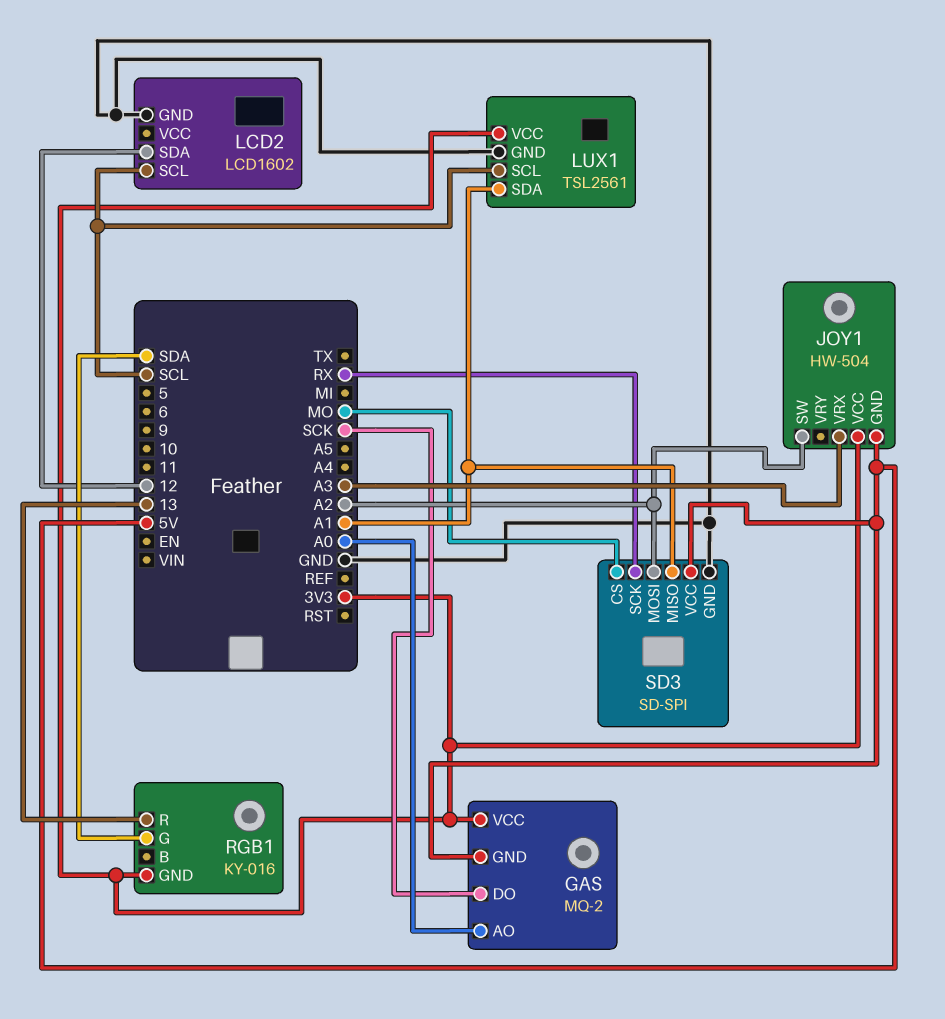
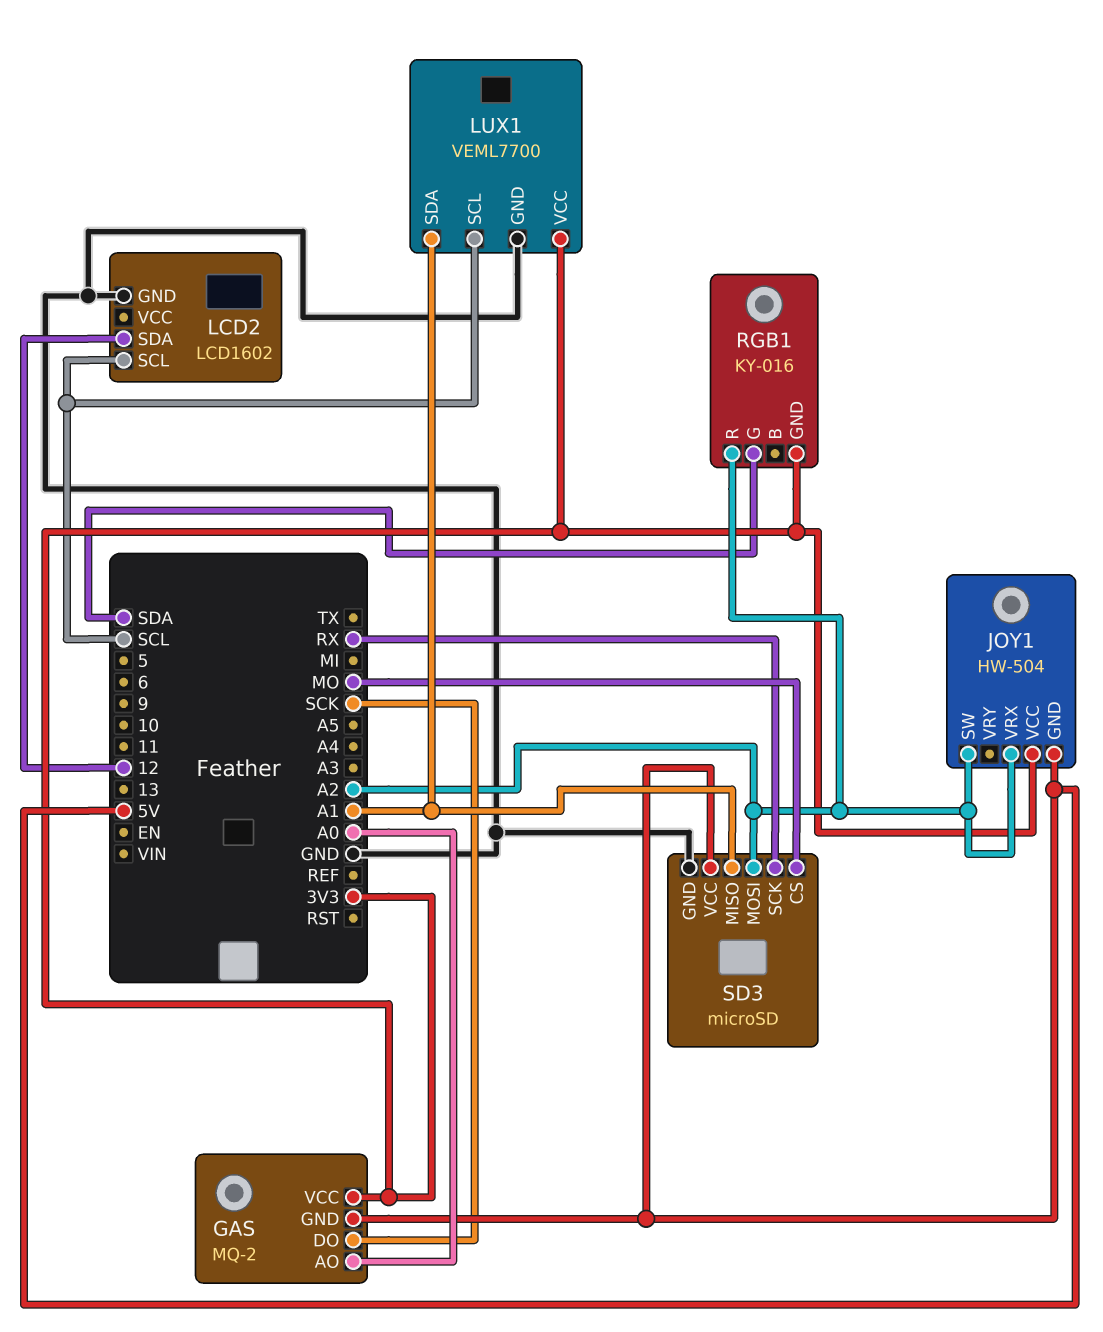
JOY1 pin VRX: A3 -> A2
LUX1: TSL2561 -> VEML7700
RGB1 pin R: 13 -> A2
SD3: SD-SPI -> microSD

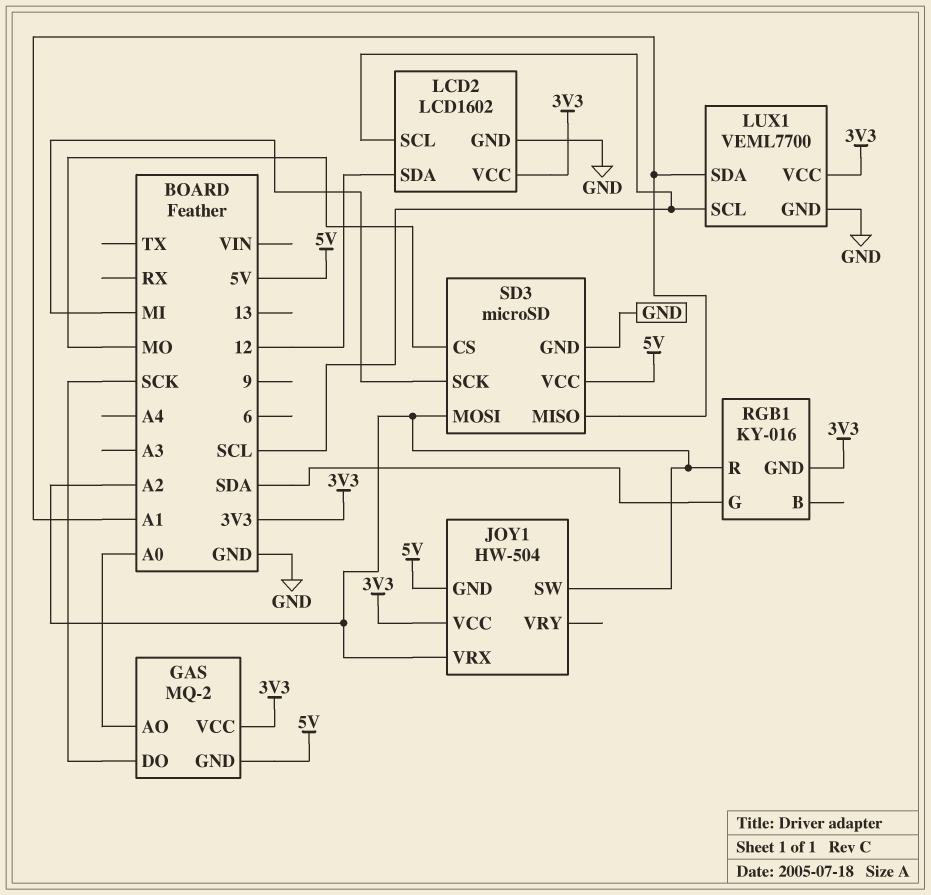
LCD2 pin VCC: none -> 3V3
SD3 pin SCK: RX -> MI

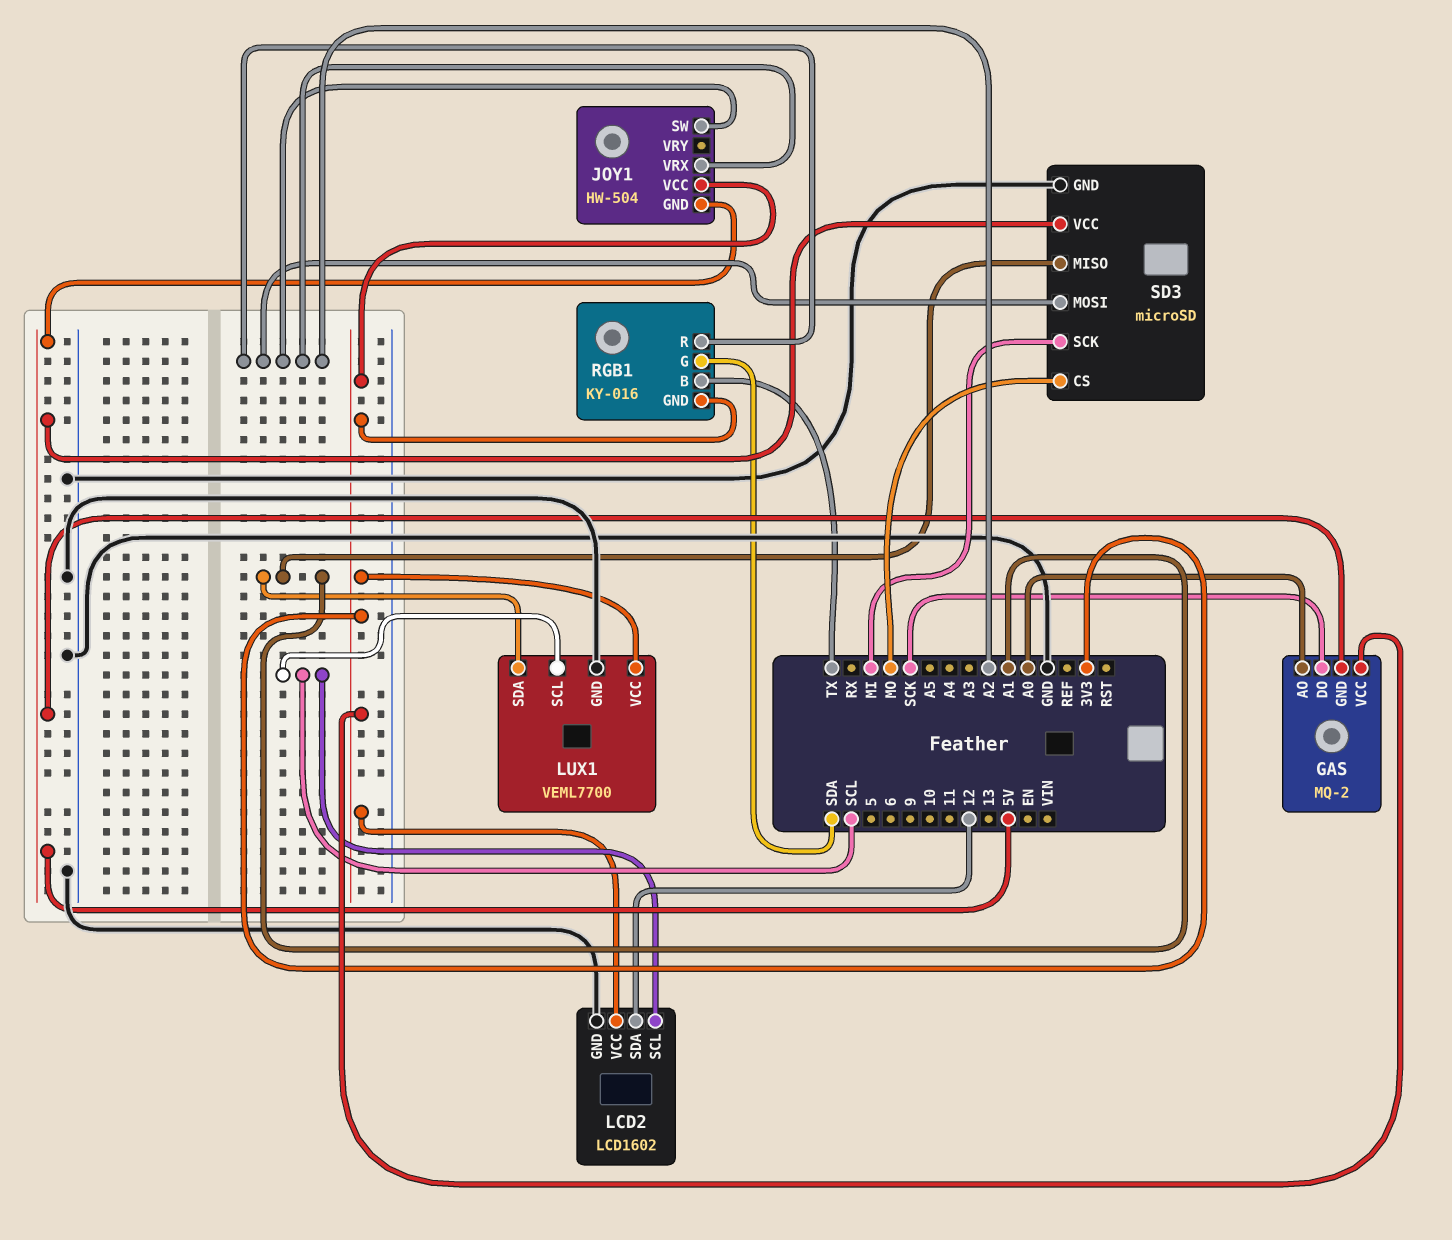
RGB1 pin B: none -> TX

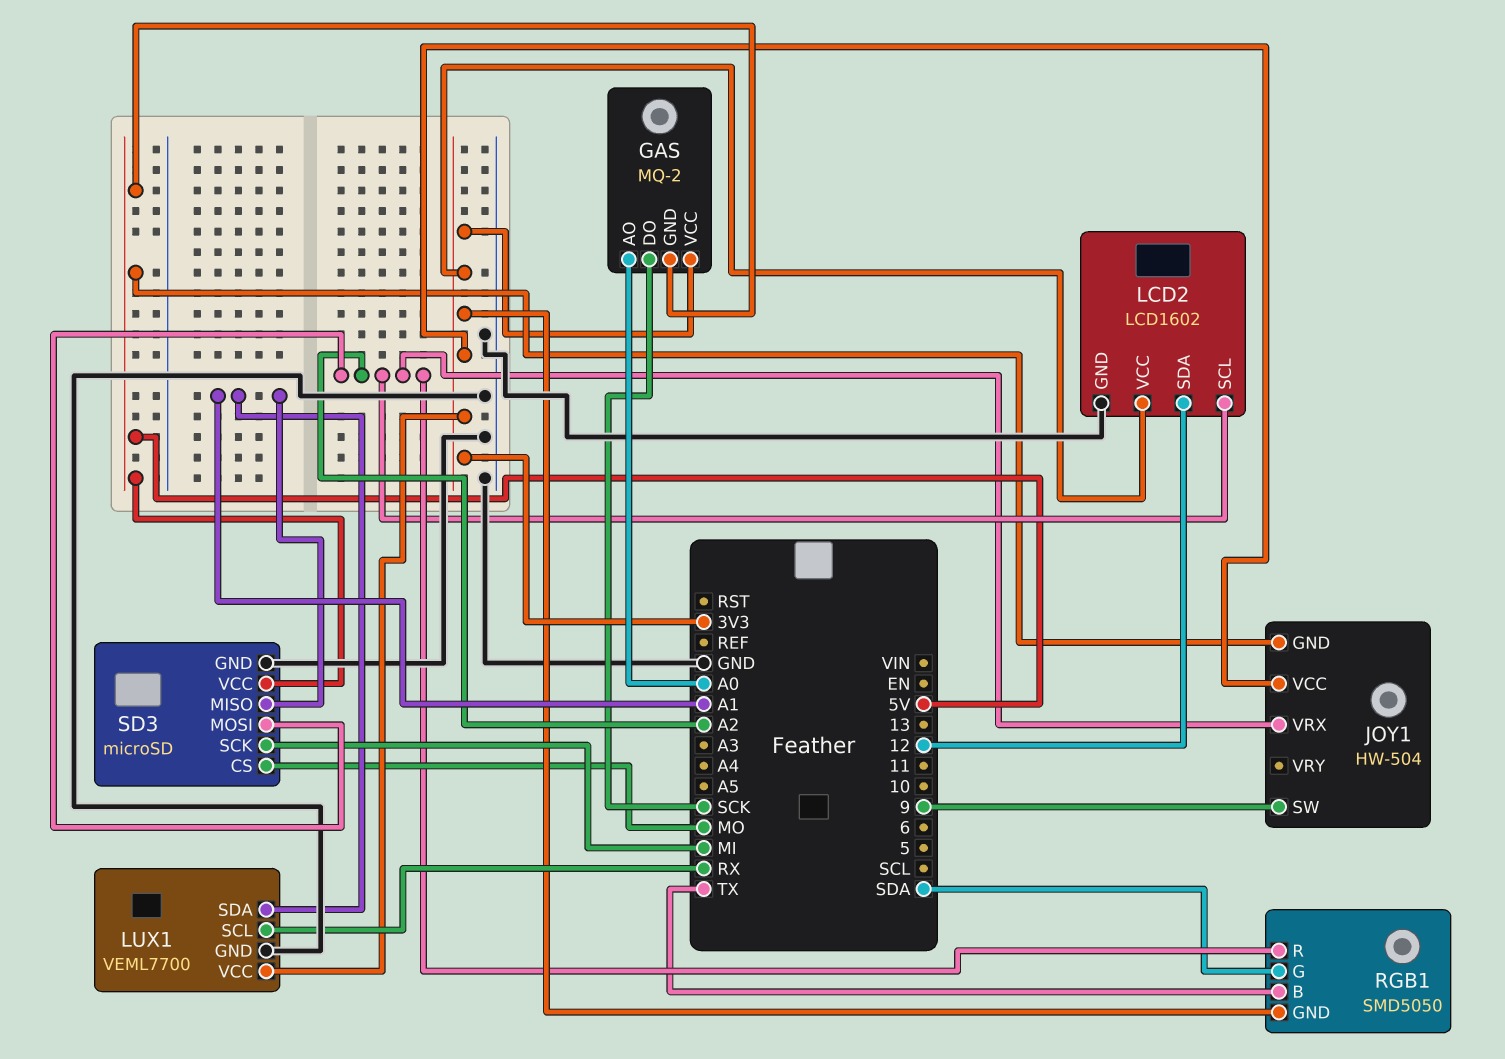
JOY1 pin SW: A2 -> 9
LCD2 pin SCL: SCL -> A2
LUX1 pin SCL: SCL -> RX
RGB1: KY-016 -> SMD5050

